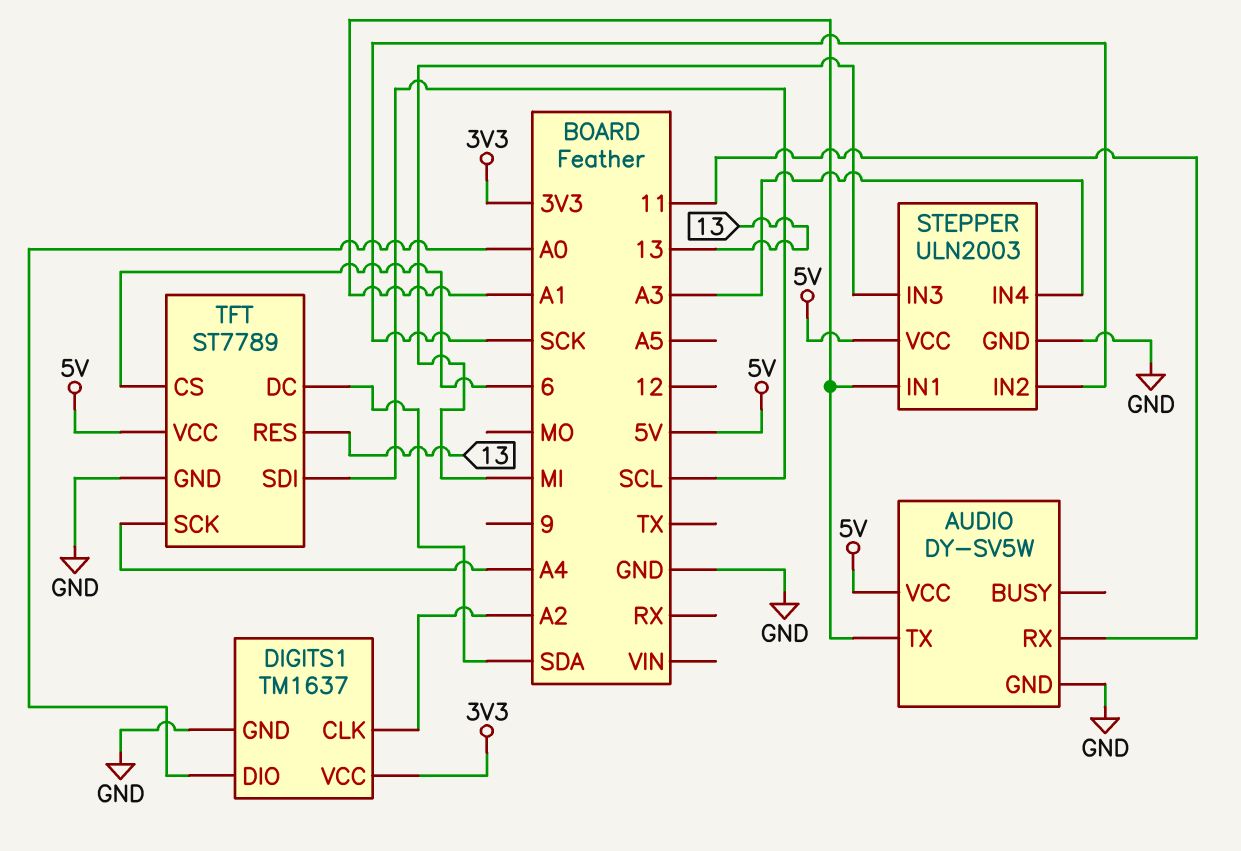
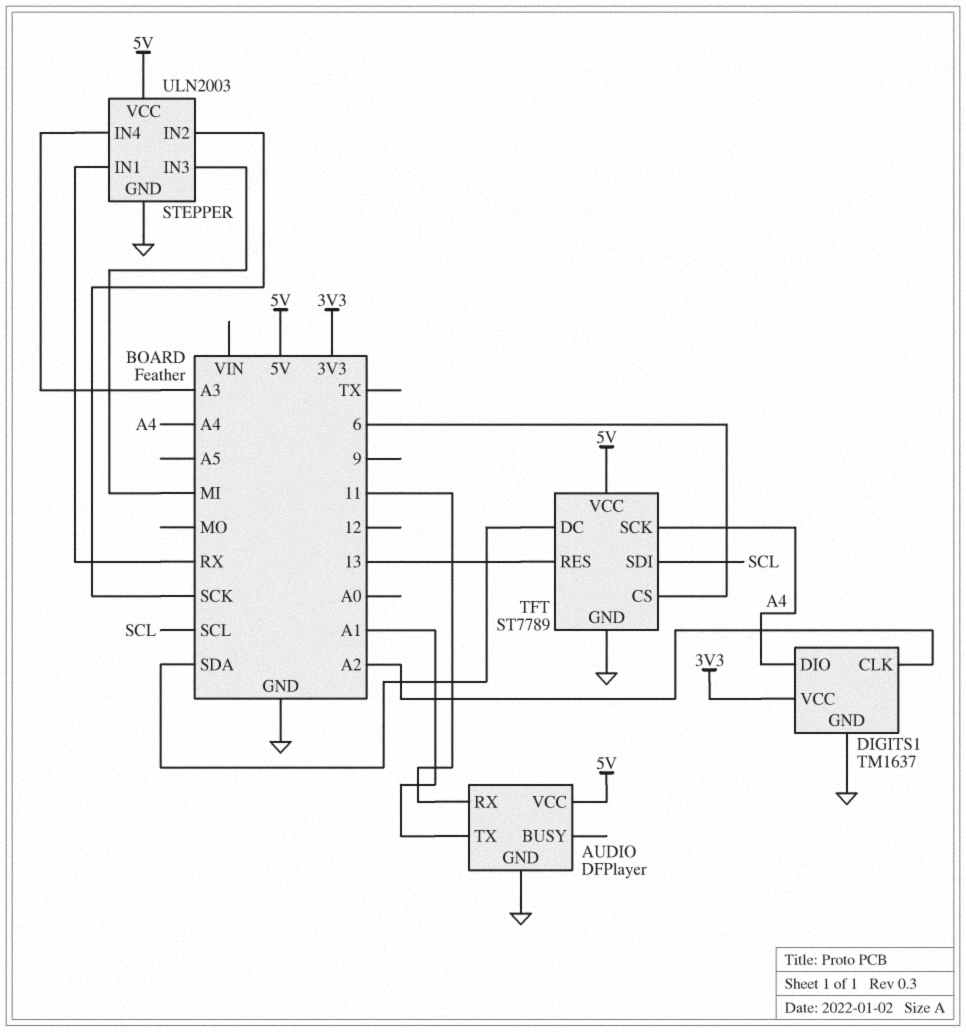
AUDIO: DY-SV5W -> DFPlayer
DIGITS1 pin DIO: A0 -> A4
STEPPER pin IN1: A1 -> RX

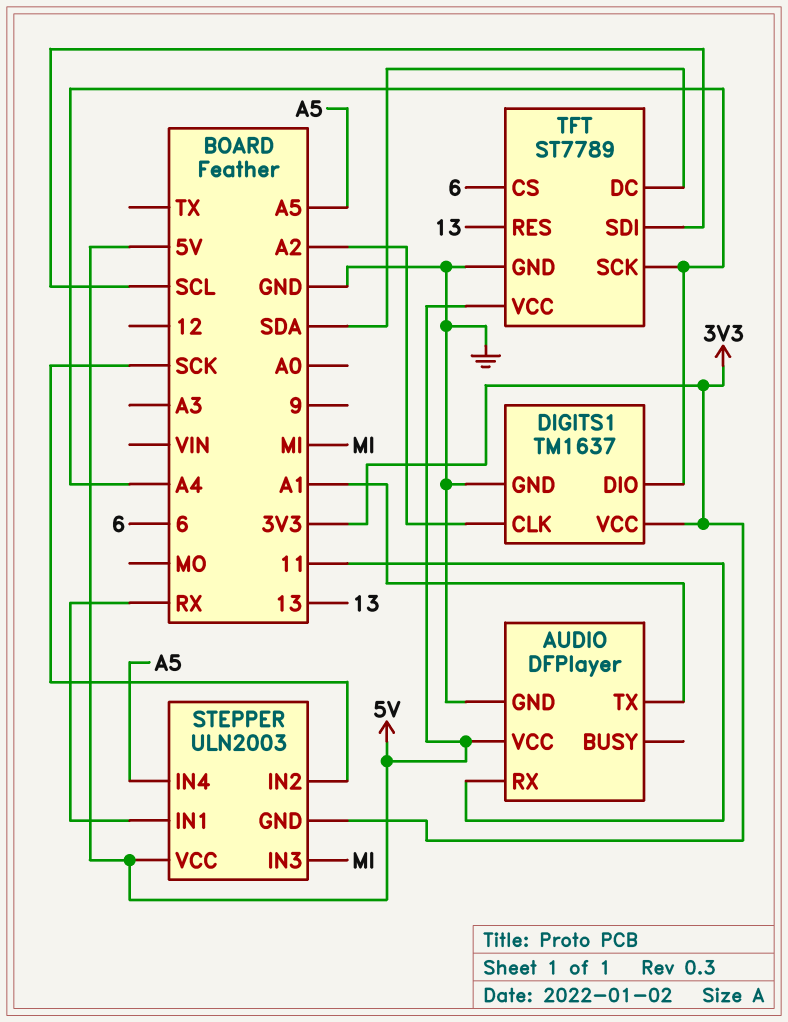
STEPPER pin GND: GND -> 3V3
STEPPER pin IN4: A3 -> A5

